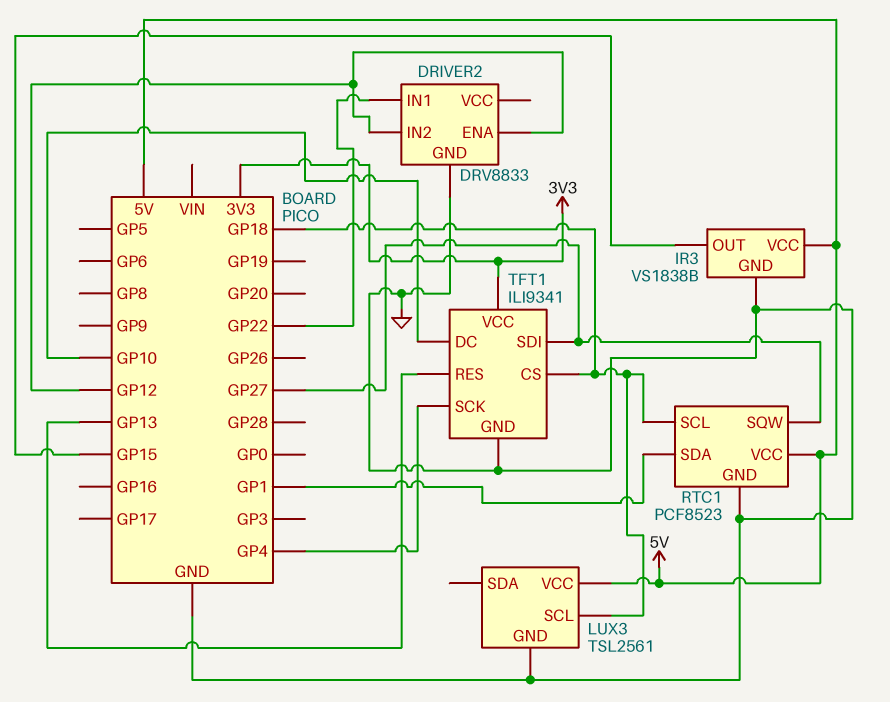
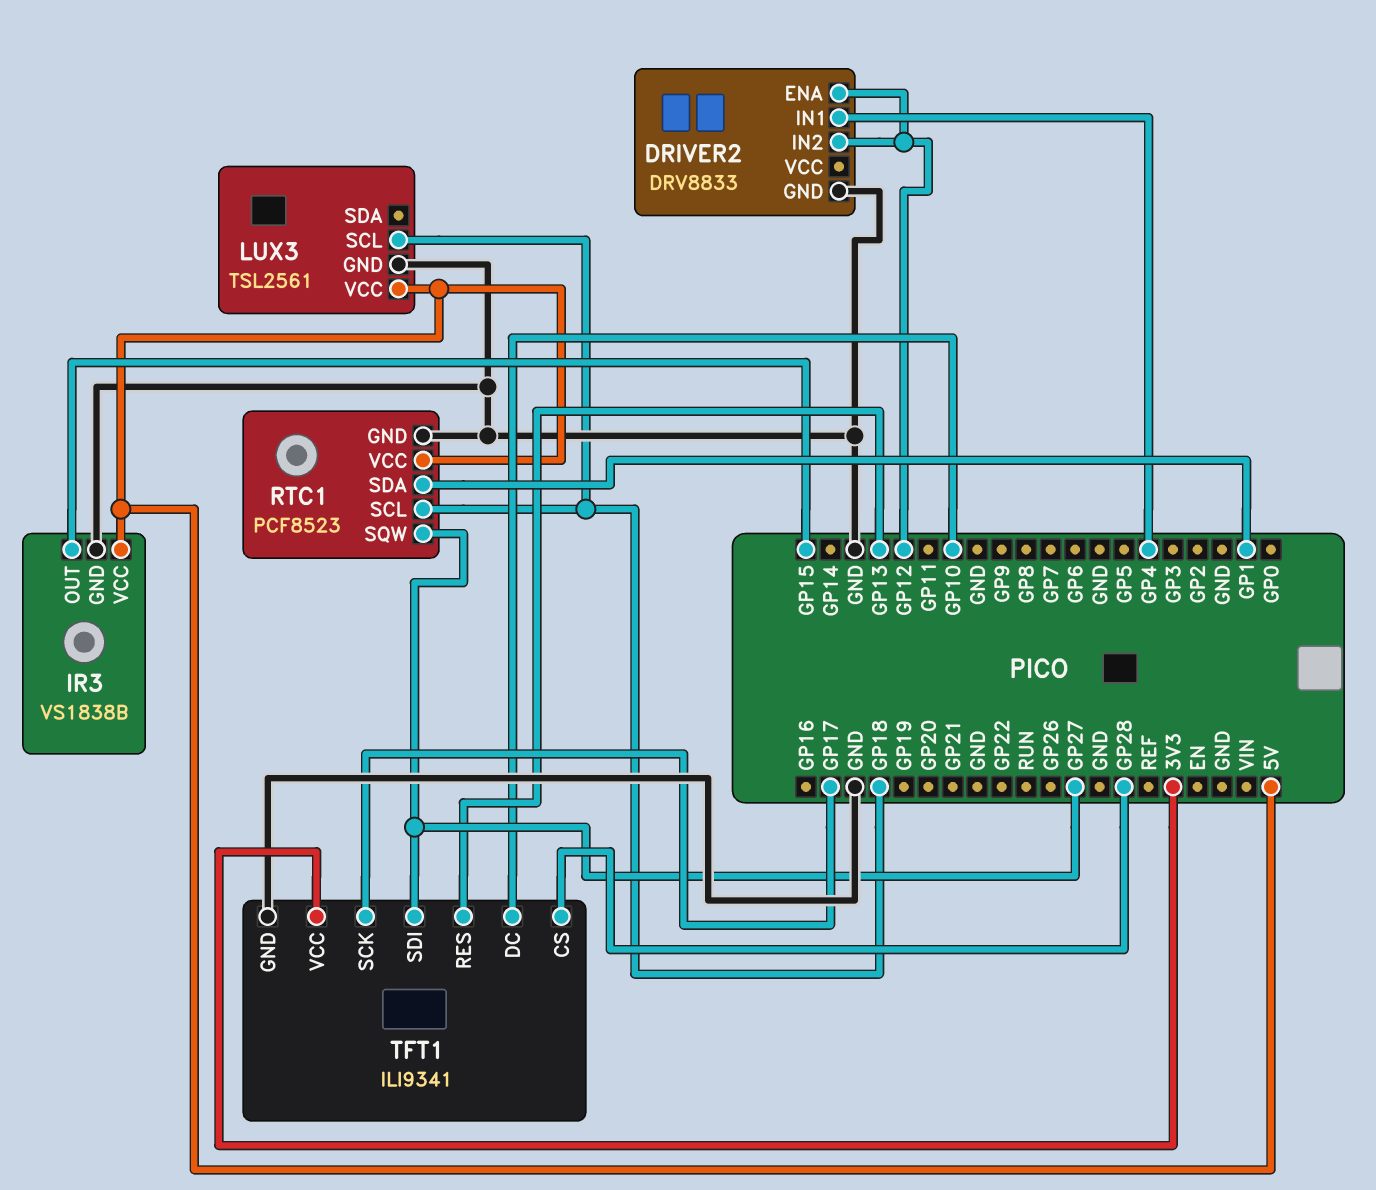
DRIVER2 pin IN1: GP22 -> GP4
TFT1 pin CS: GP18 -> GP28
TFT1 pin SCK: GP4 -> GP17

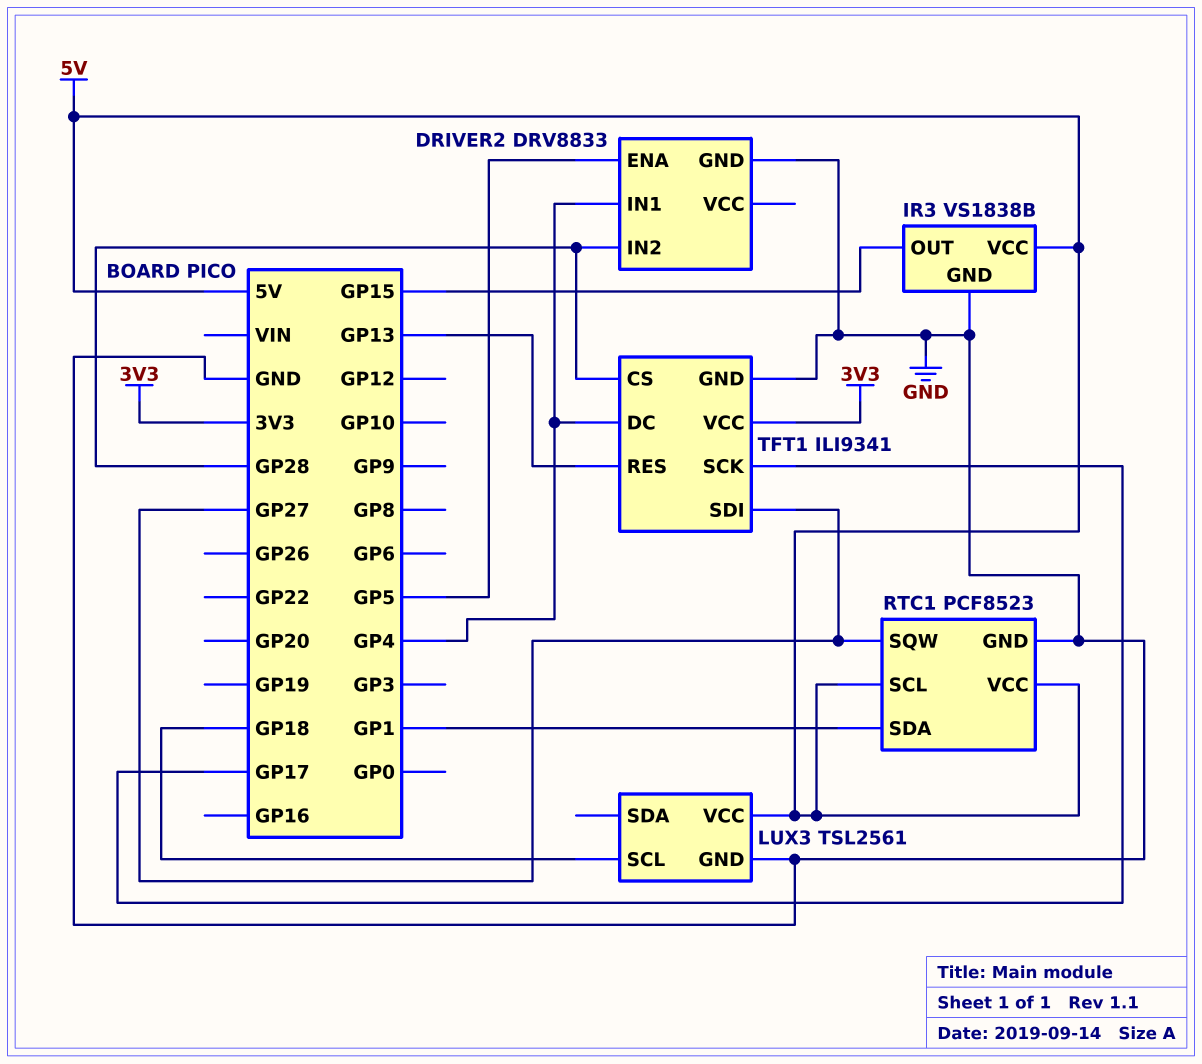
DRIVER2 pin ENA: GP12 -> GP5
DRIVER2 pin IN2: GP12 -> GP28
RTC1 pin SCL: GP18 -> 5V
TFT1 pin DC: GP10 -> GP4

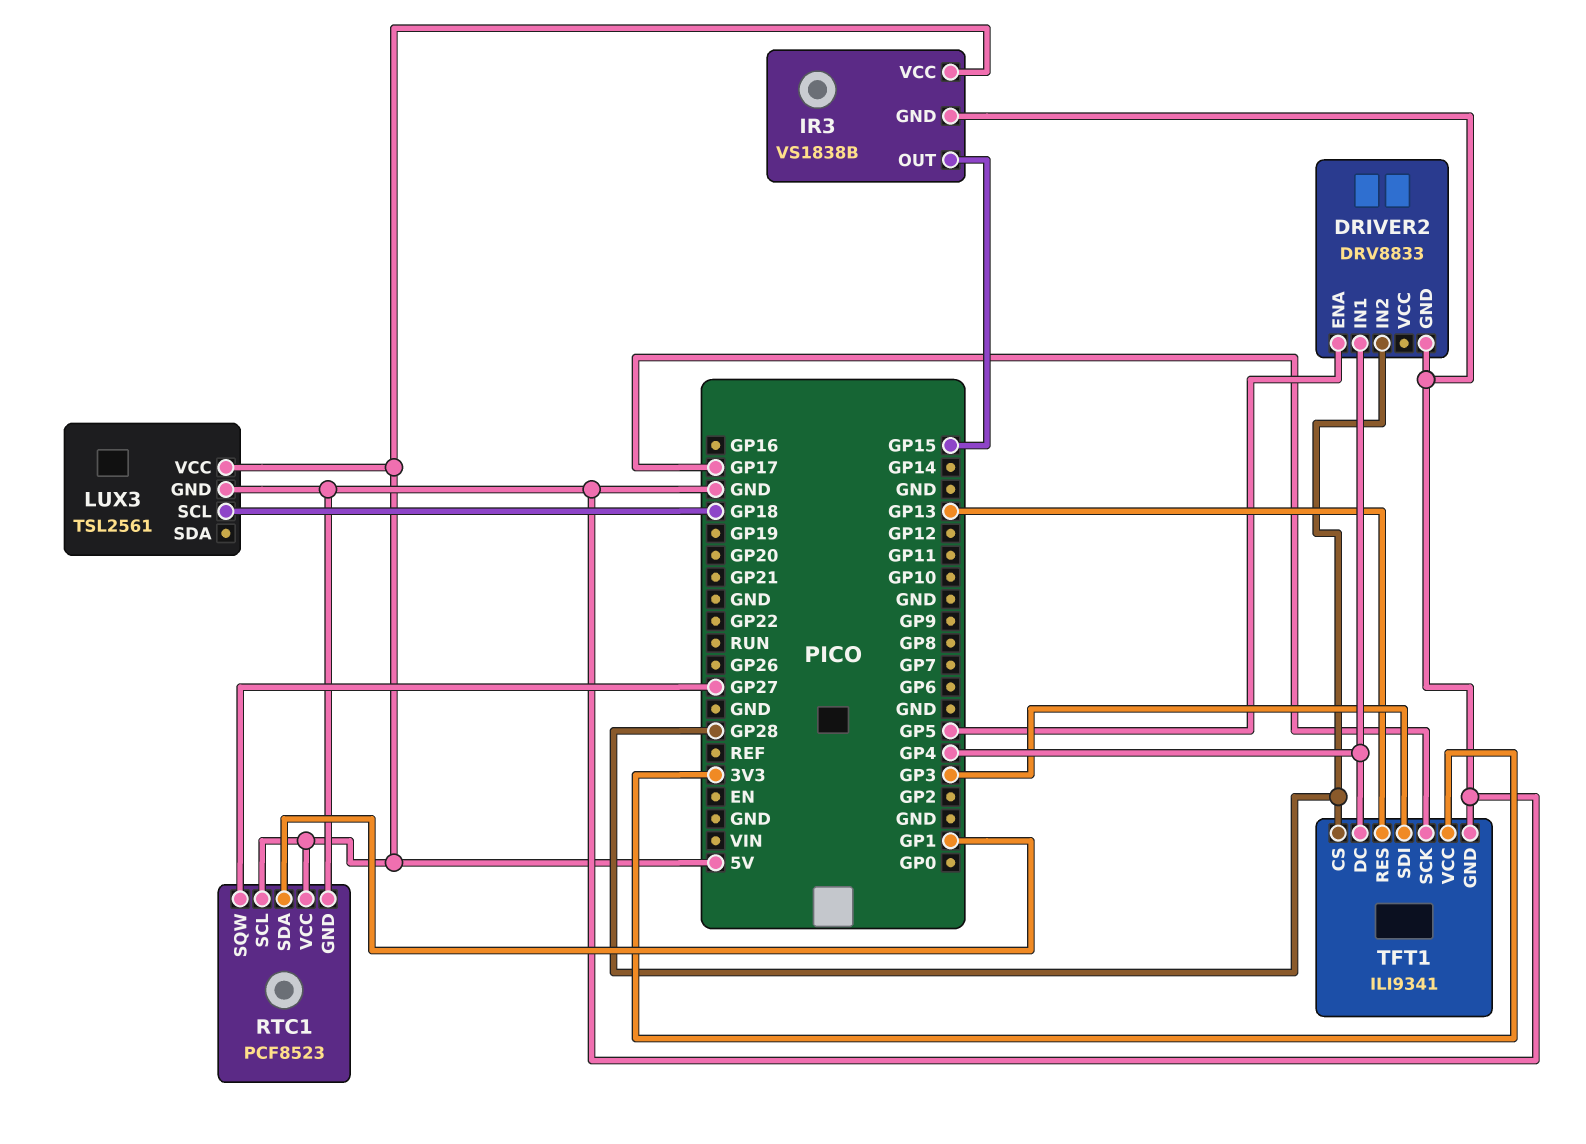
TFT1 pin SDI: GP27 -> GP3

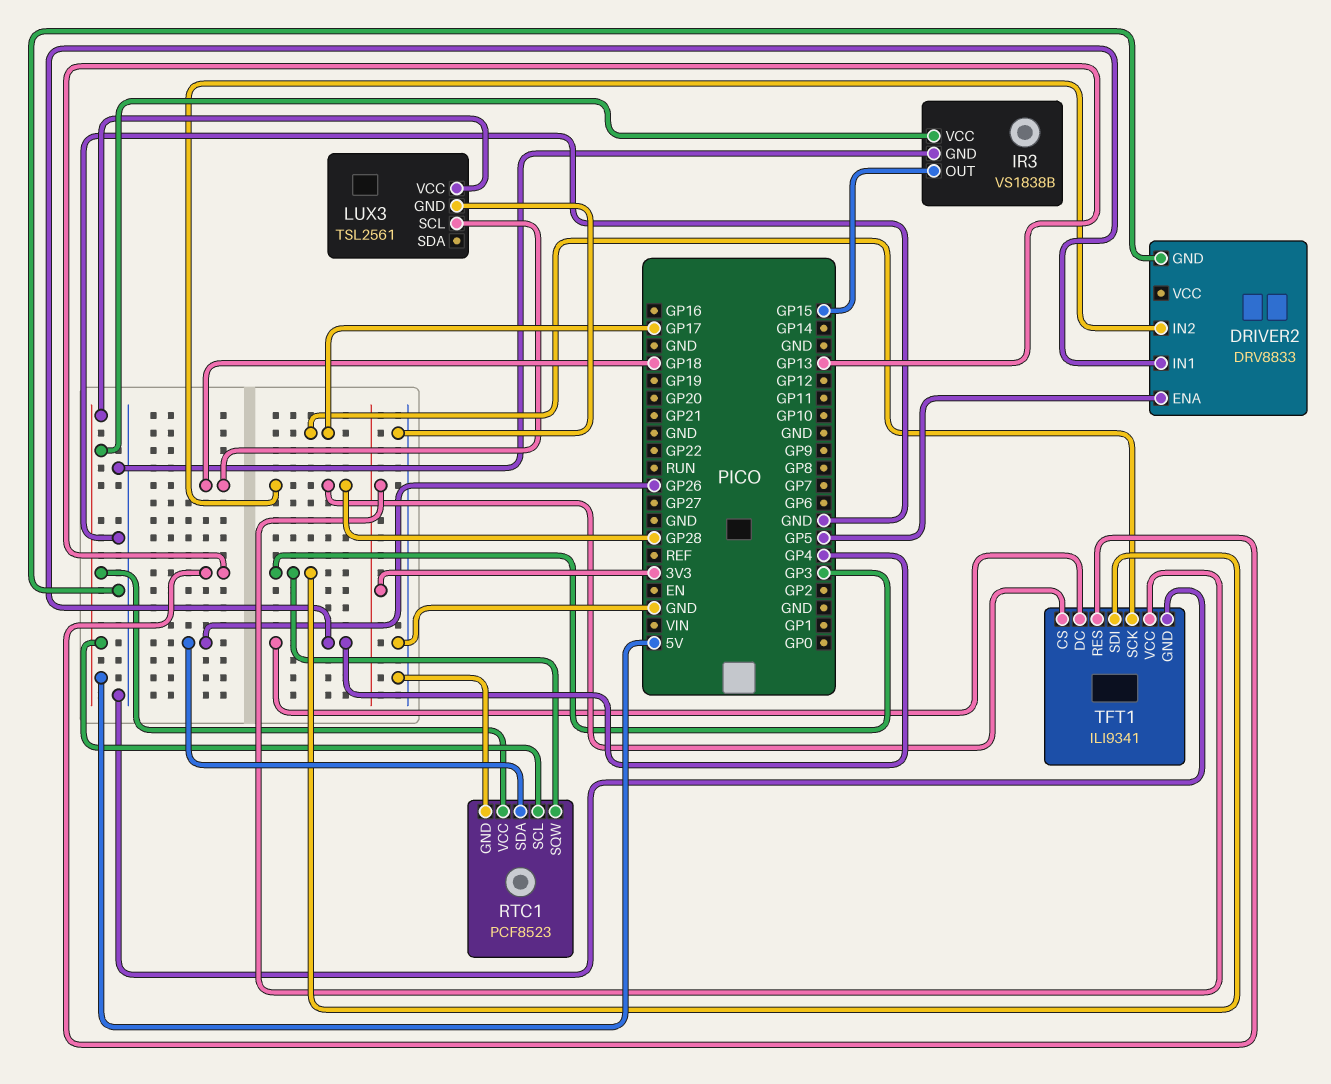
RTC1 pin SDA: GP1 -> GP26
RTC1 pin SQW: GP27 -> GP3

